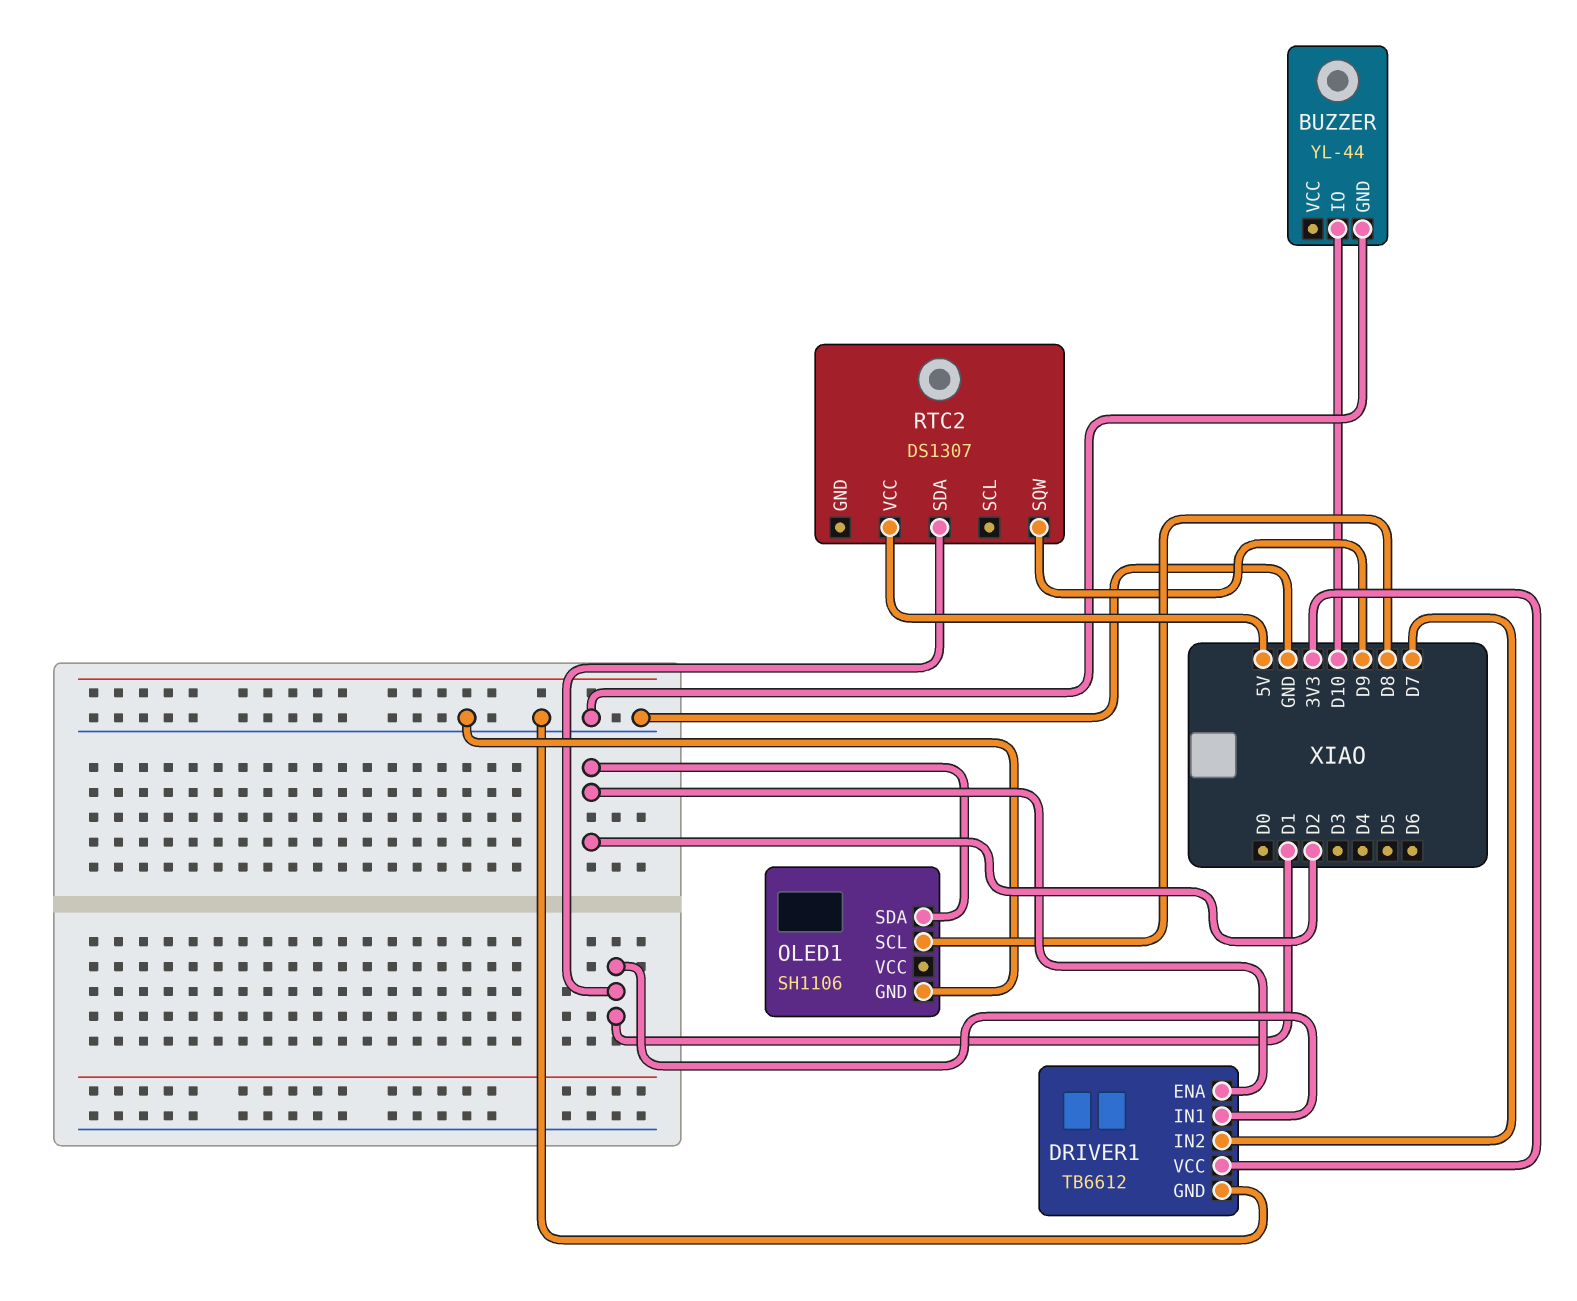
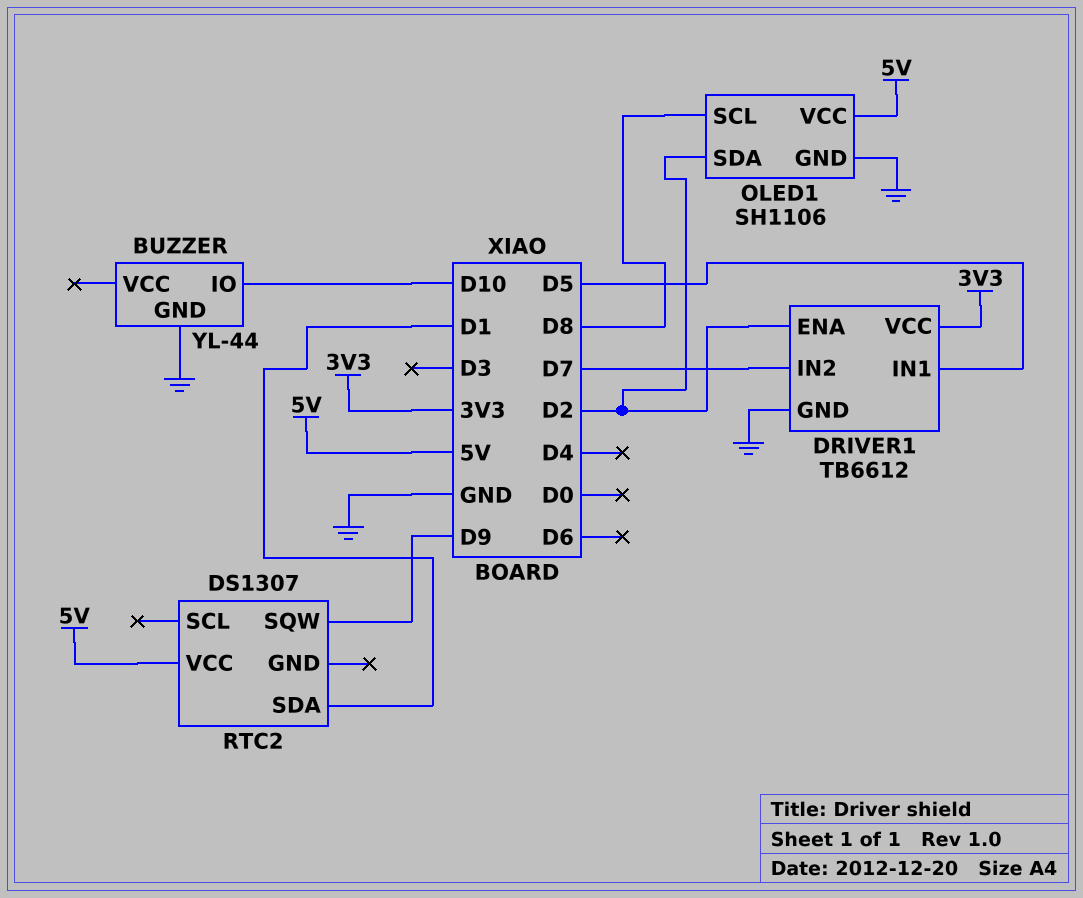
DRIVER1 pin IN1: D1 -> D5
OLED1 pin VCC: none -> 5V

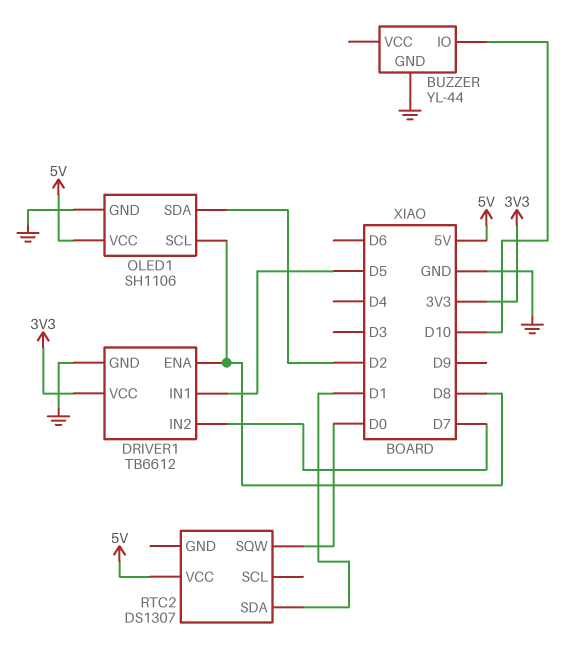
DRIVER1 pin ENA: D2 -> D8
RTC2 pin SQW: D9 -> D0

